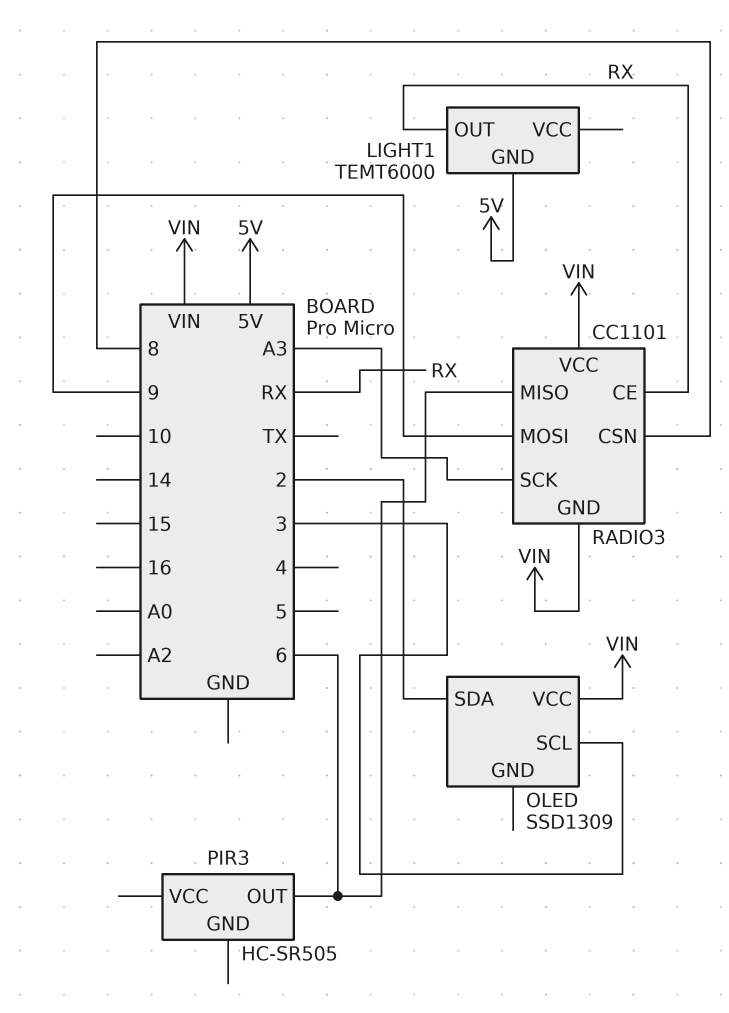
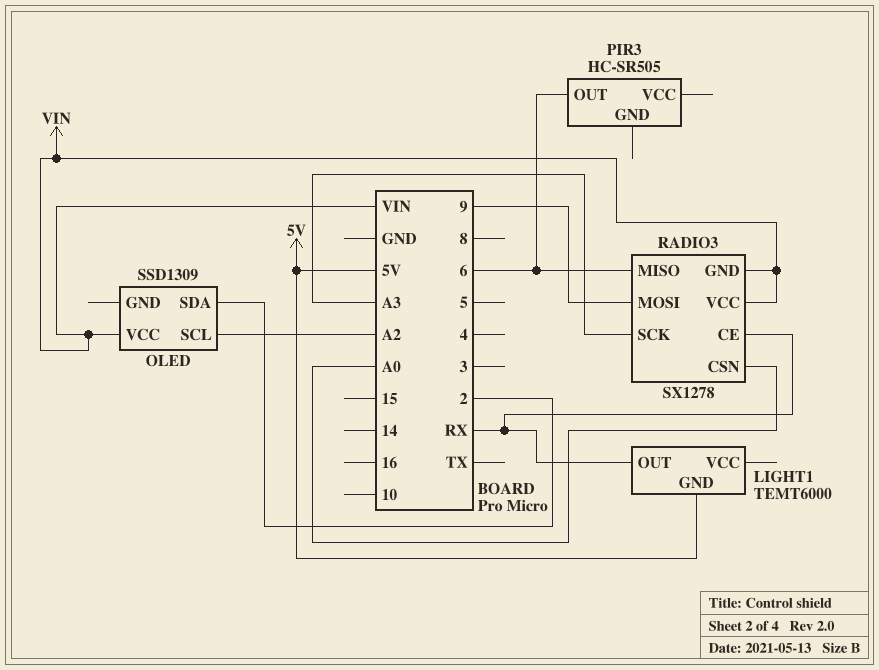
OLED pin SCL: 3 -> A2
RADIO3: CC1101 -> SX1278
RADIO3 pin CSN: 8 -> A0

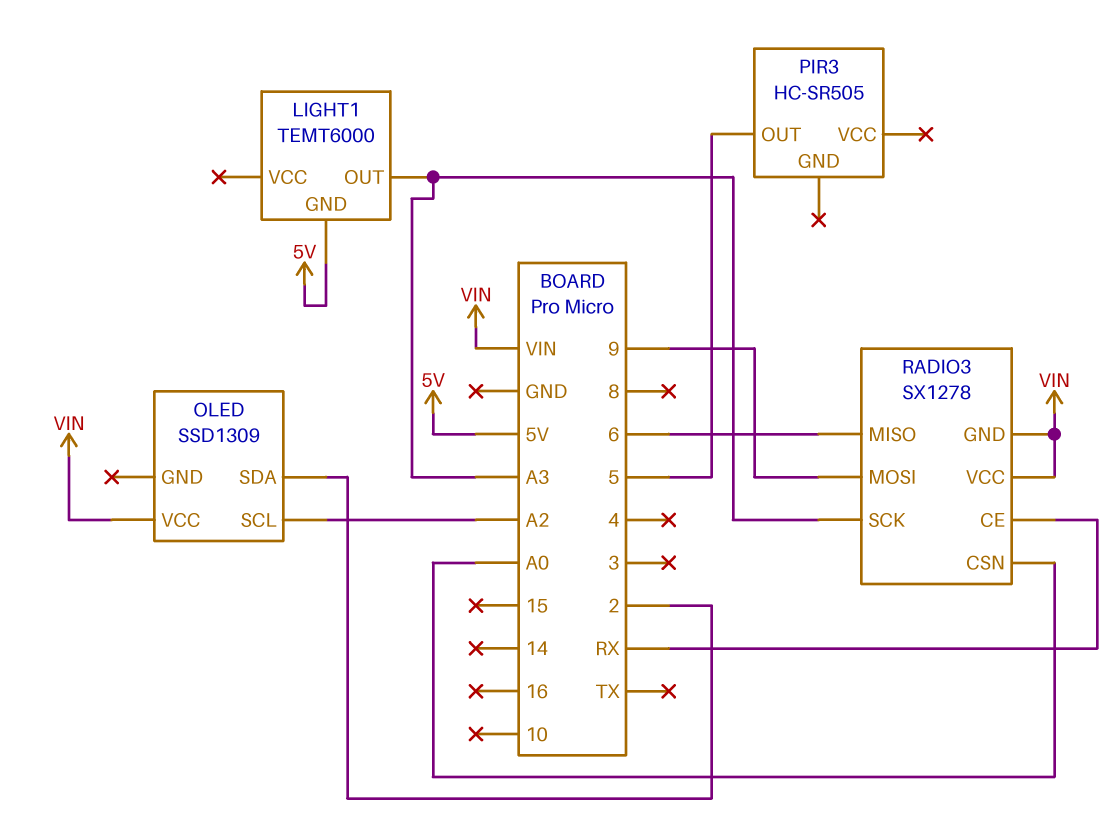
LIGHT1 pin OUT: RX -> A3
PIR3 pin OUT: 6 -> 5

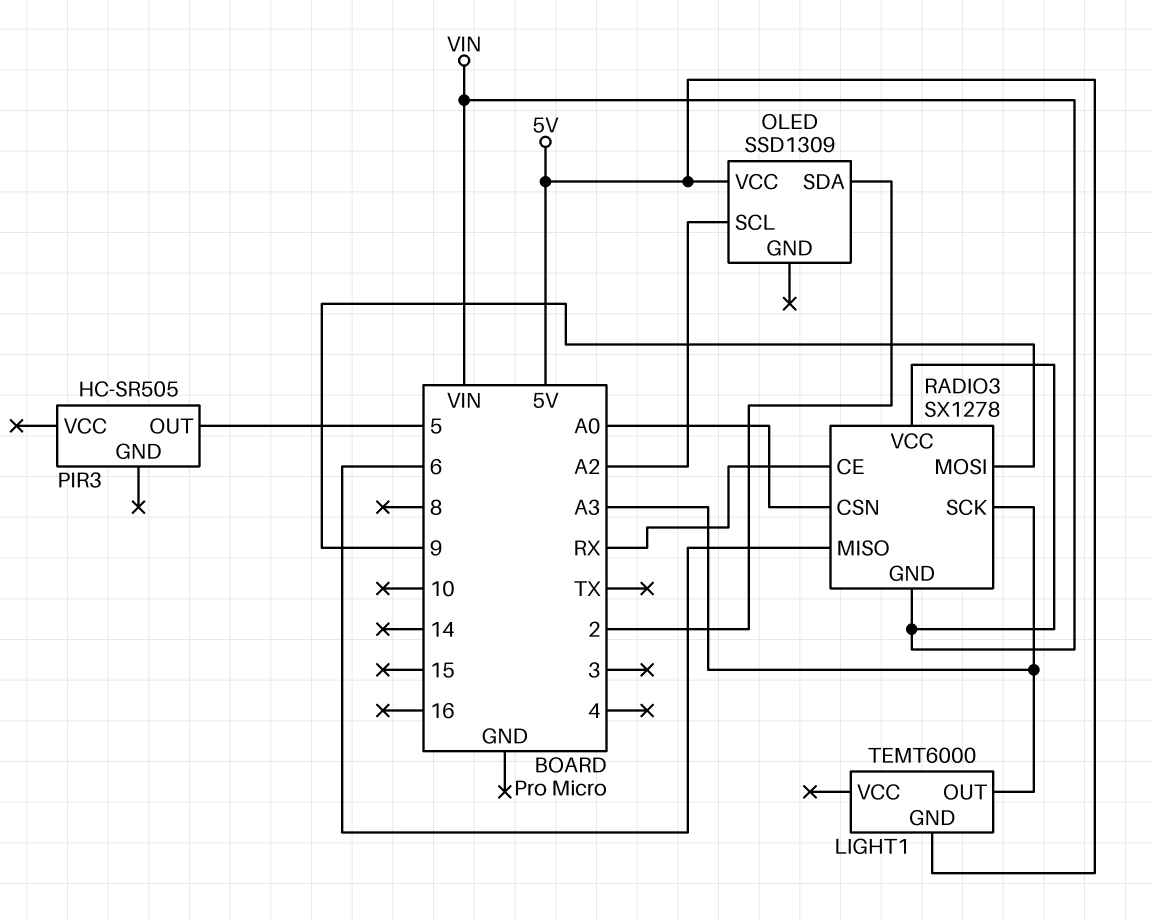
OLED pin VCC: VIN -> 5V

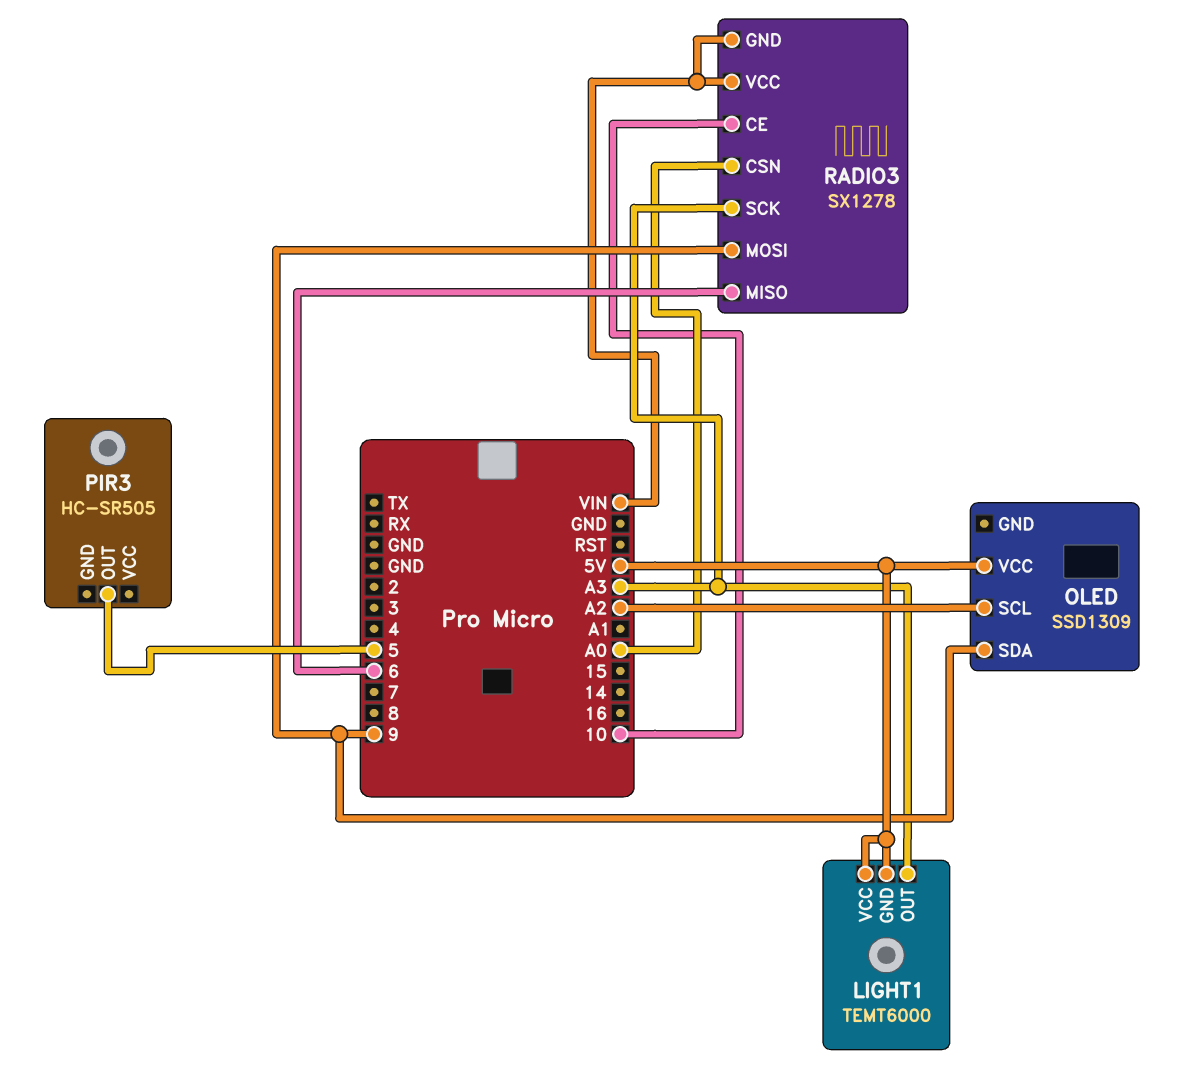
LIGHT1 pin VCC: none -> 5V
OLED pin SDA: 2 -> 9
RADIO3 pin CE: RX -> 10

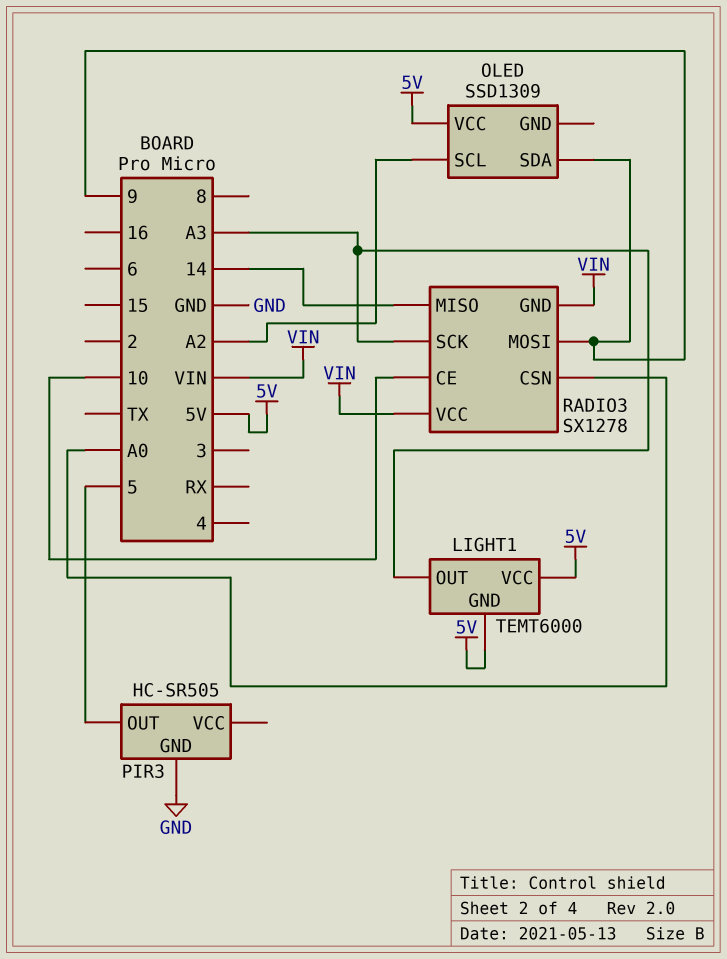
PIR3 pin GND: none -> GND
RADIO3 pin MISO: 6 -> 14

